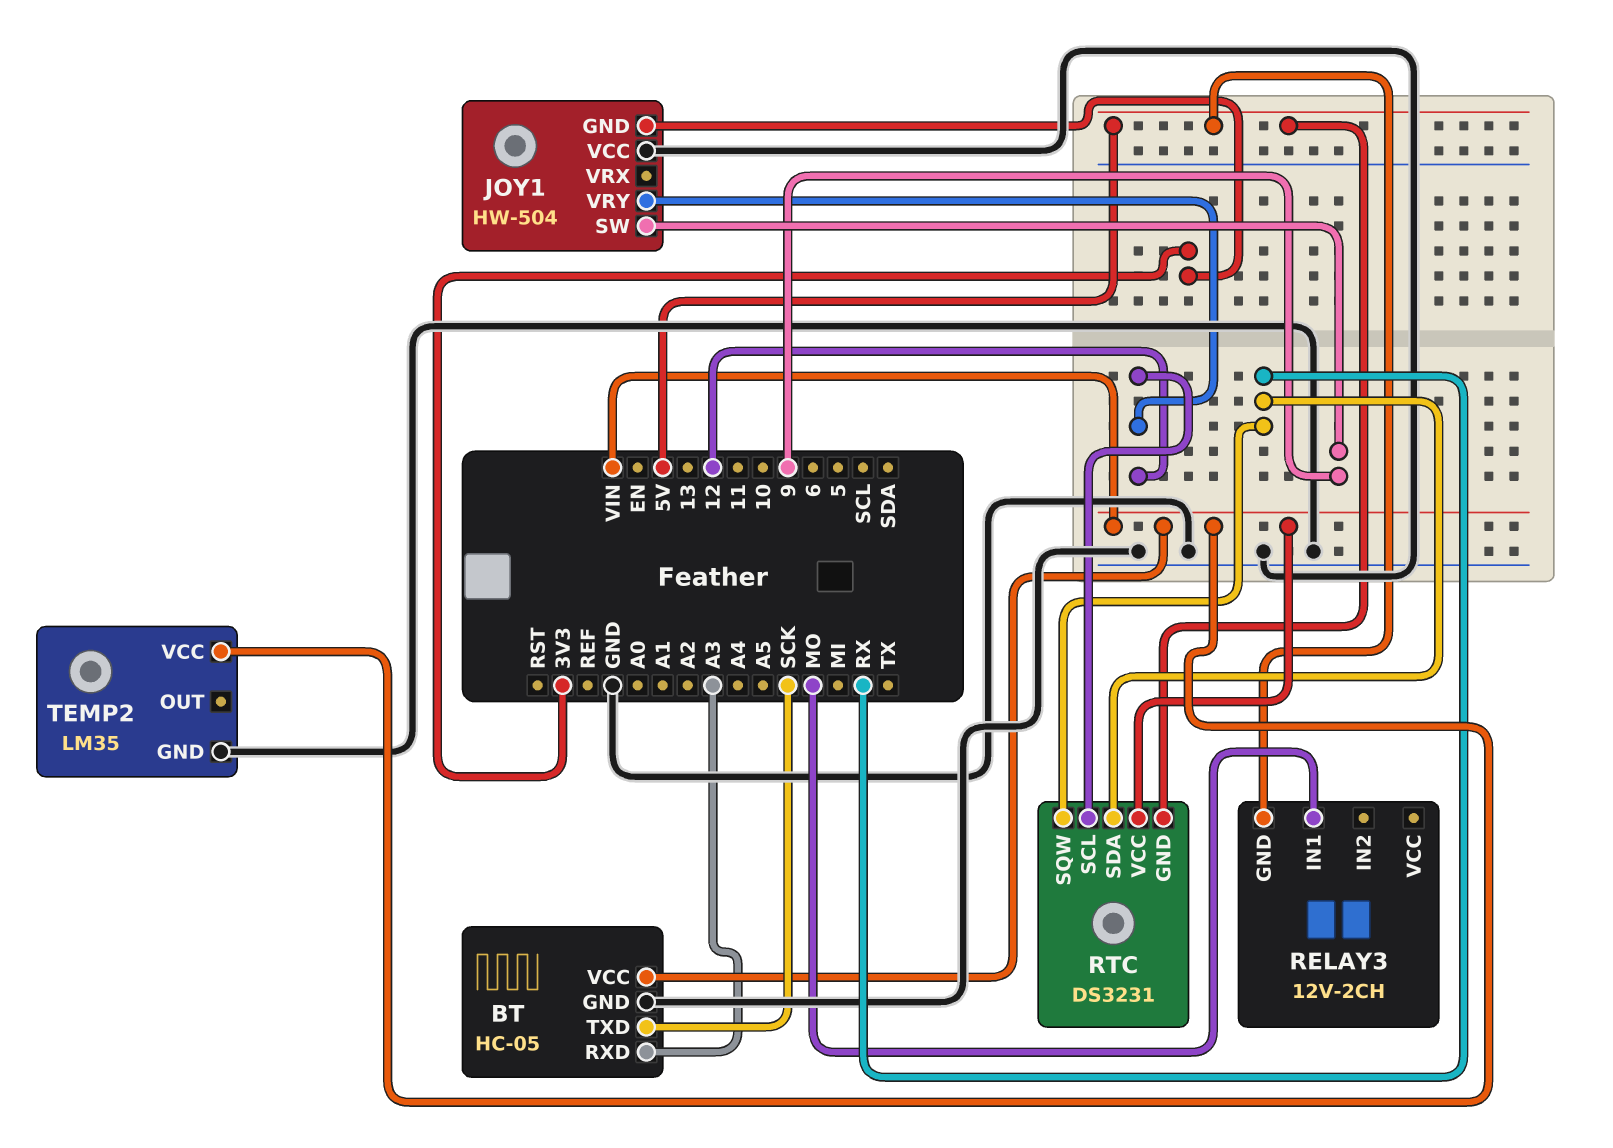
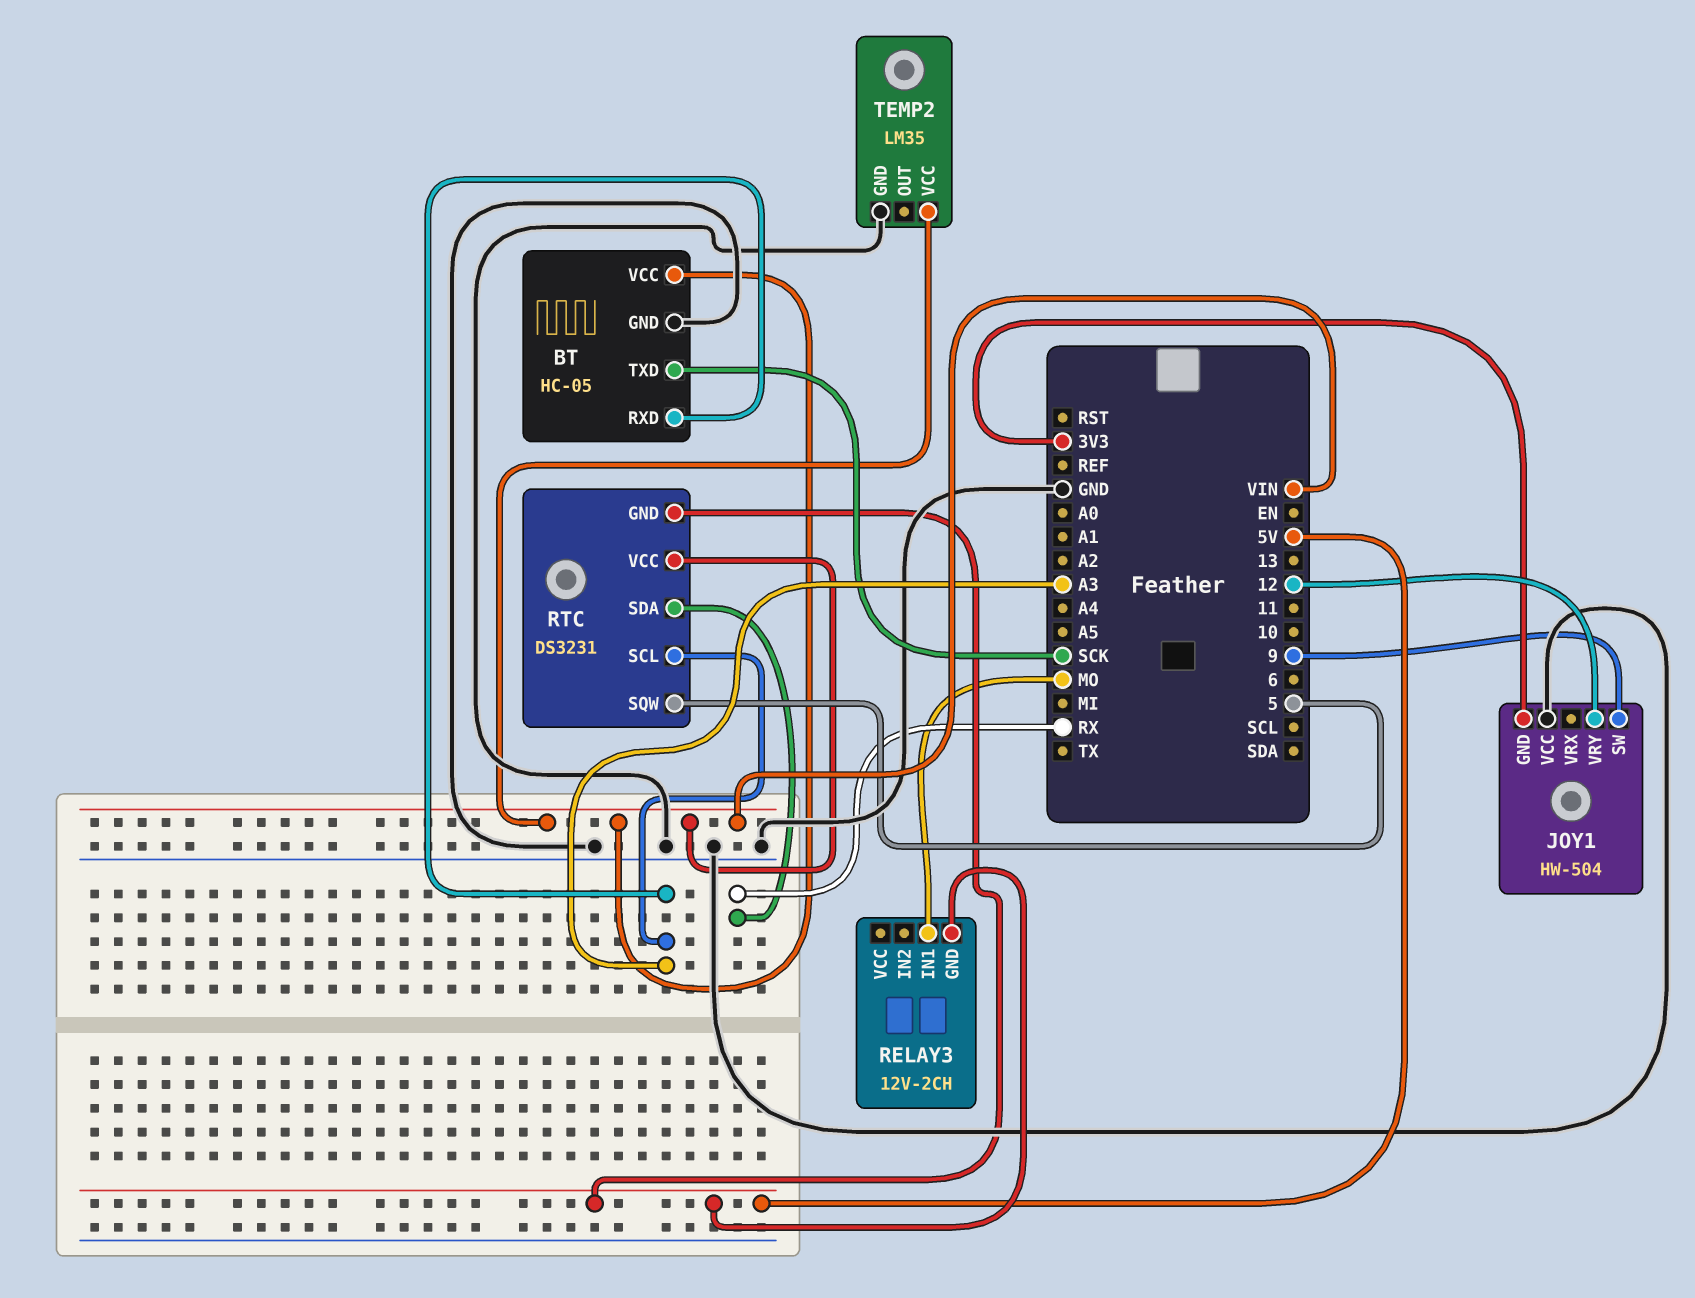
RTC pin SCL: 12 -> A3
RTC pin SQW: RX -> 5

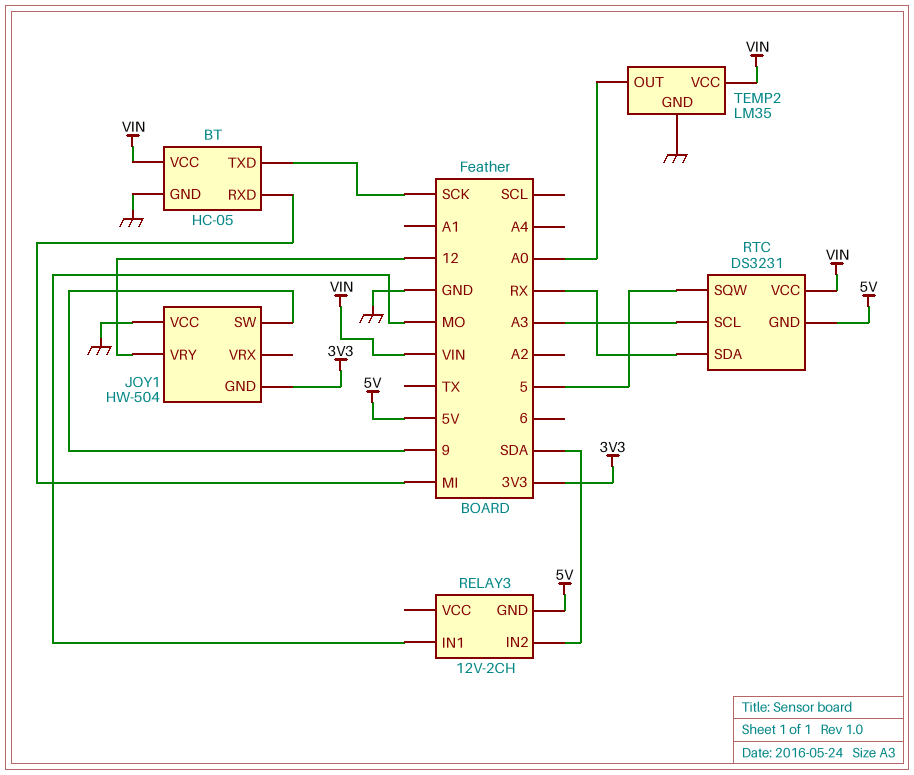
BT pin RXD: A3 -> MI
RELAY3 pin IN2: none -> SDA
TEMP2 pin OUT: none -> A0

